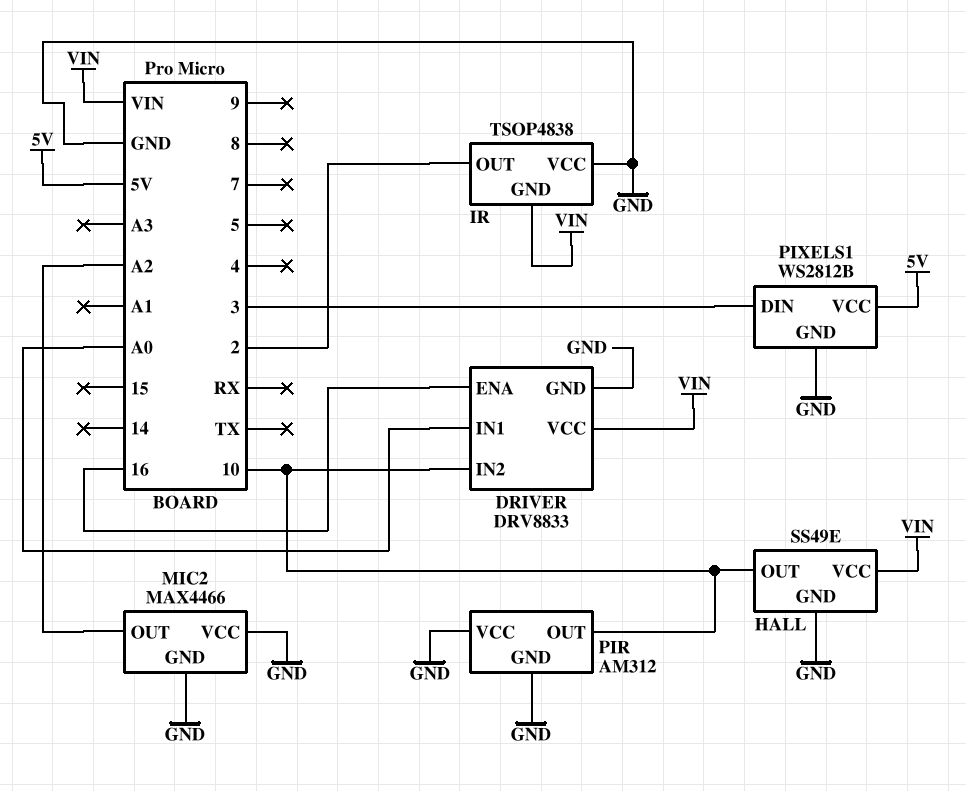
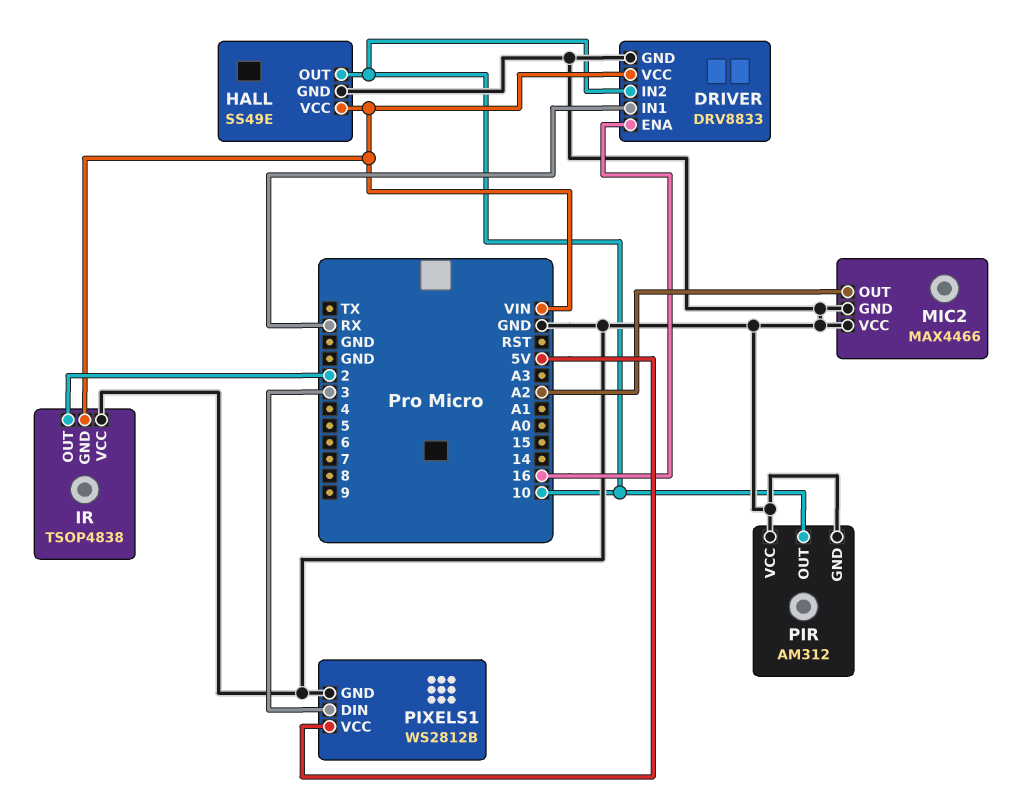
DRIVER pin IN1: A0 -> RX

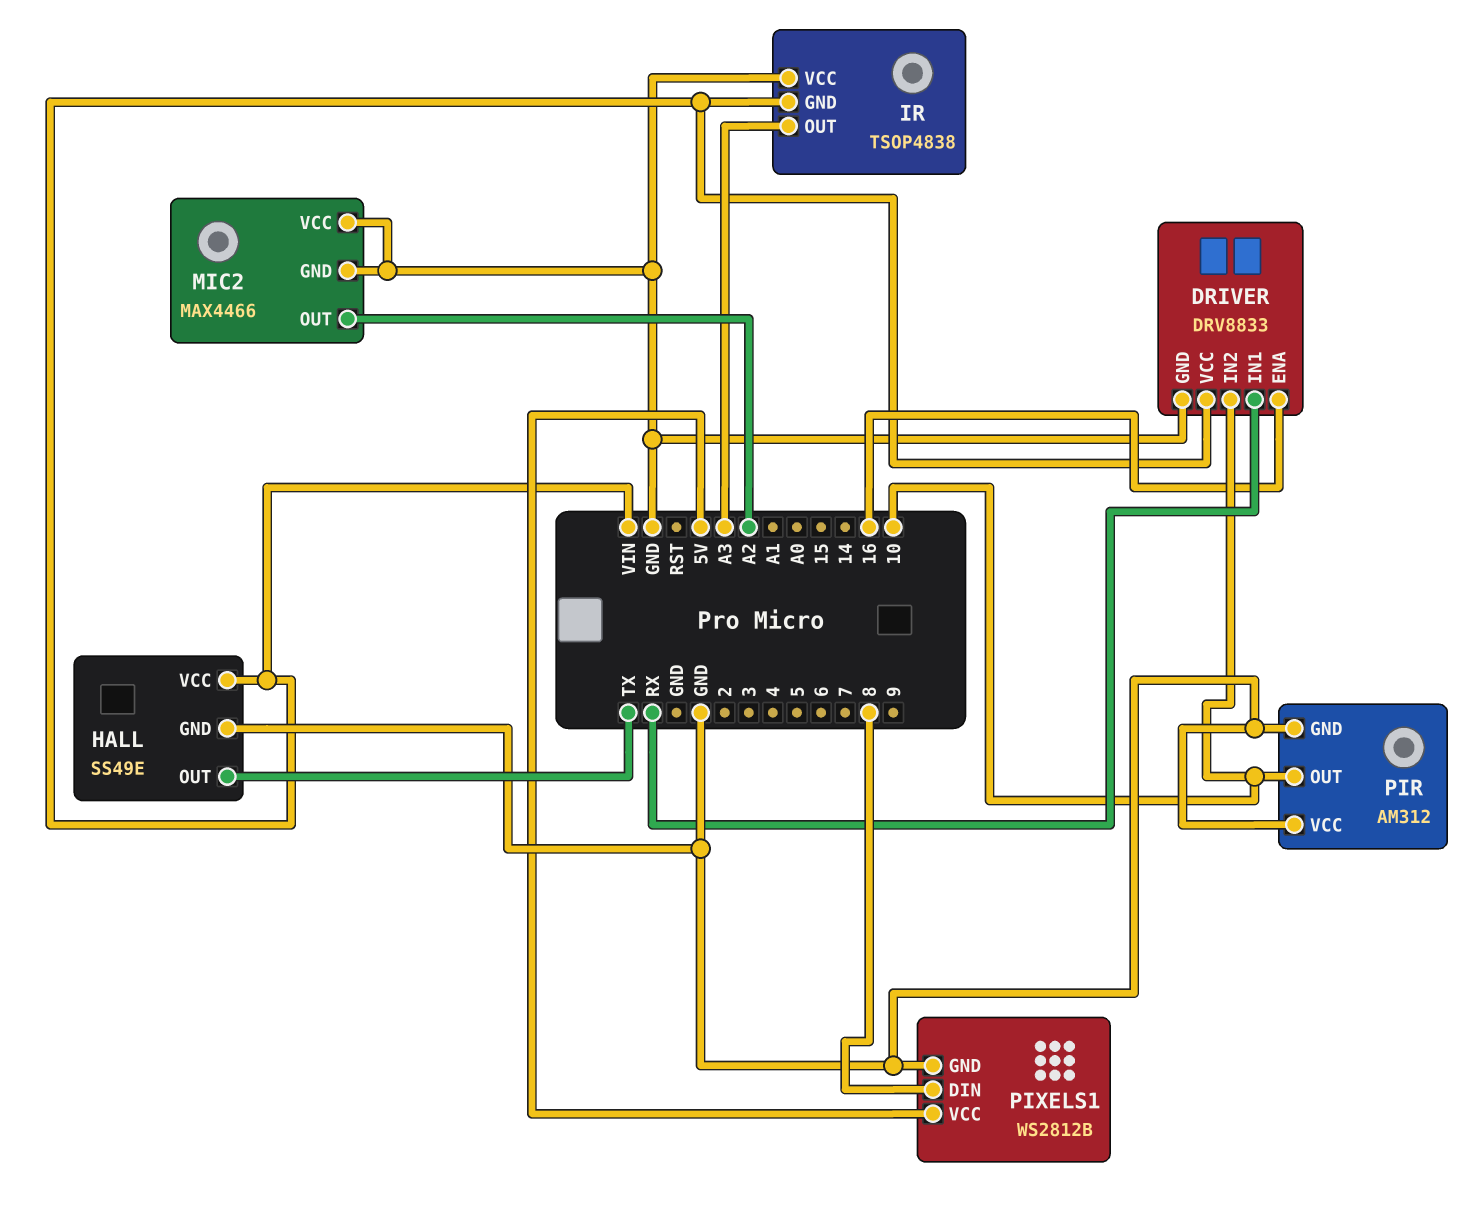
HALL pin OUT: 10 -> TX
IR pin OUT: 2 -> A3
PIXELS1 pin DIN: 3 -> 8

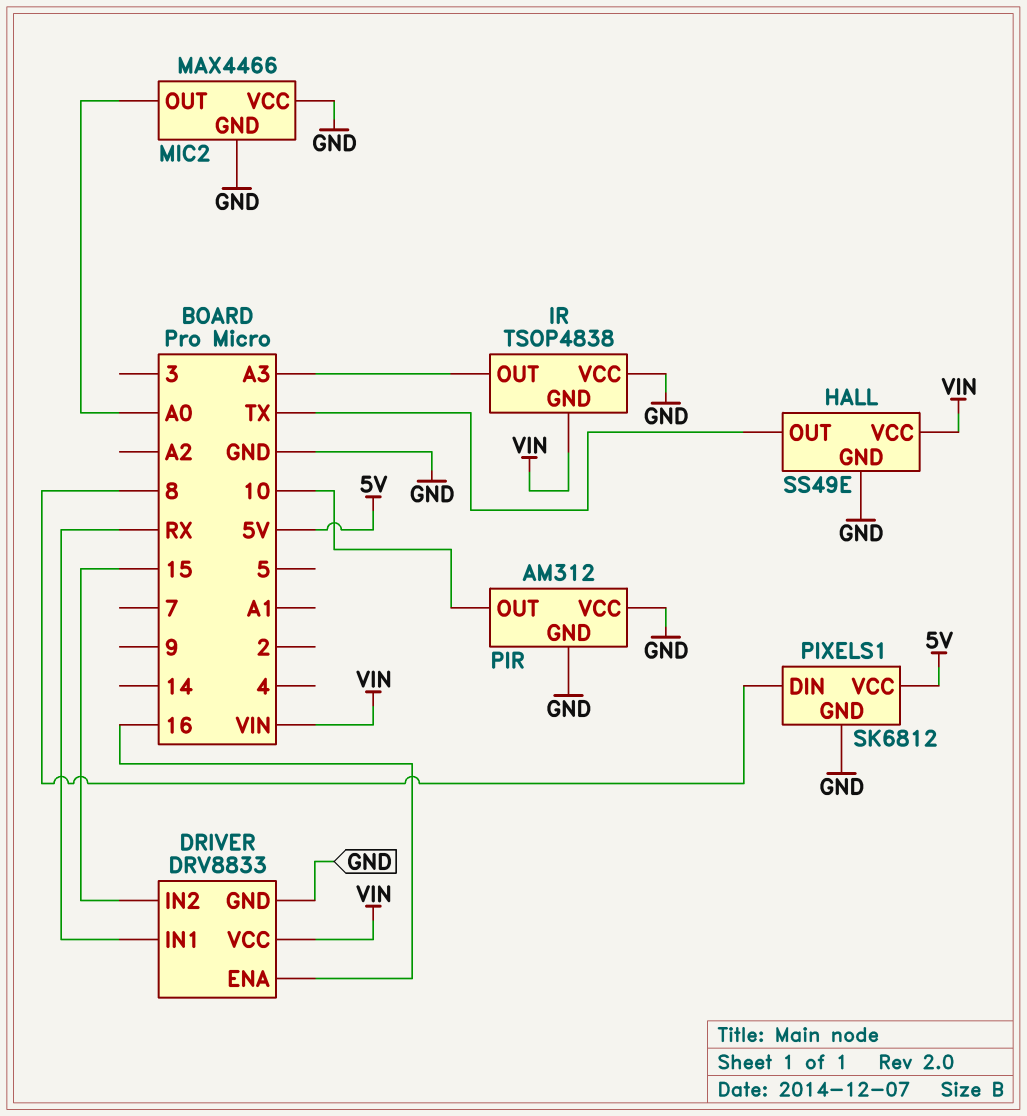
DRIVER pin IN2: 10 -> 15
MIC2 pin OUT: A2 -> A0
PIXELS1: WS2812B -> SK6812

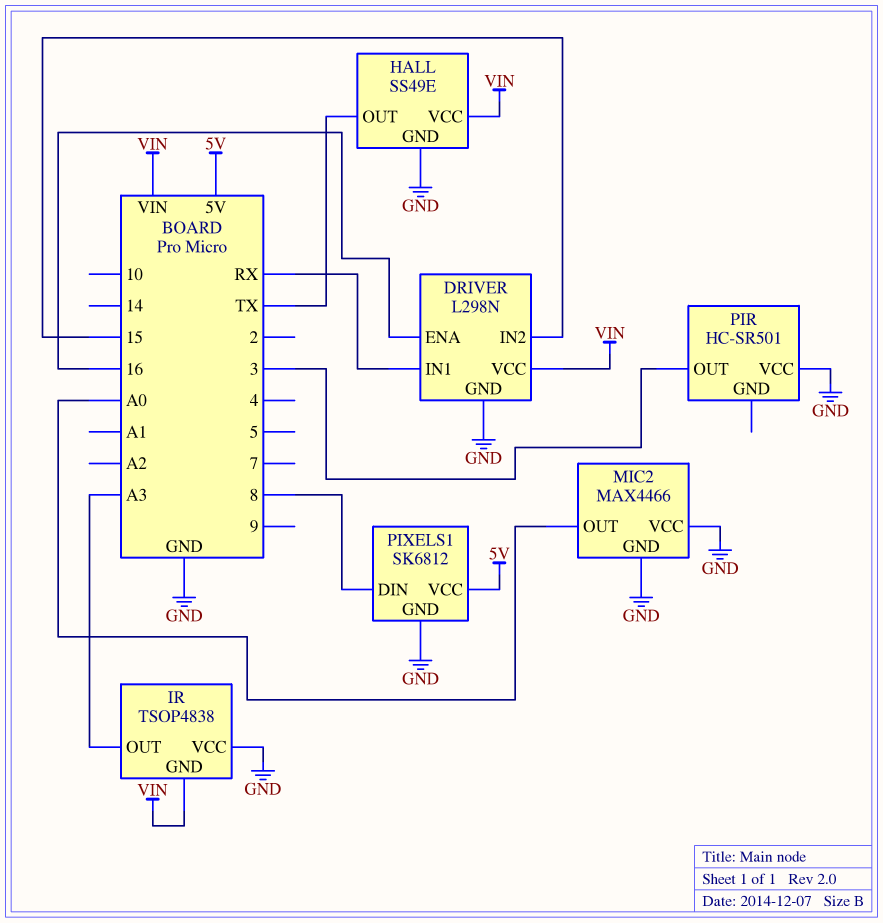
DRIVER: DRV8833 -> L298N
PIR: AM312 -> HC-SR501
PIR pin GND: GND -> none
PIR pin OUT: 10 -> 3

